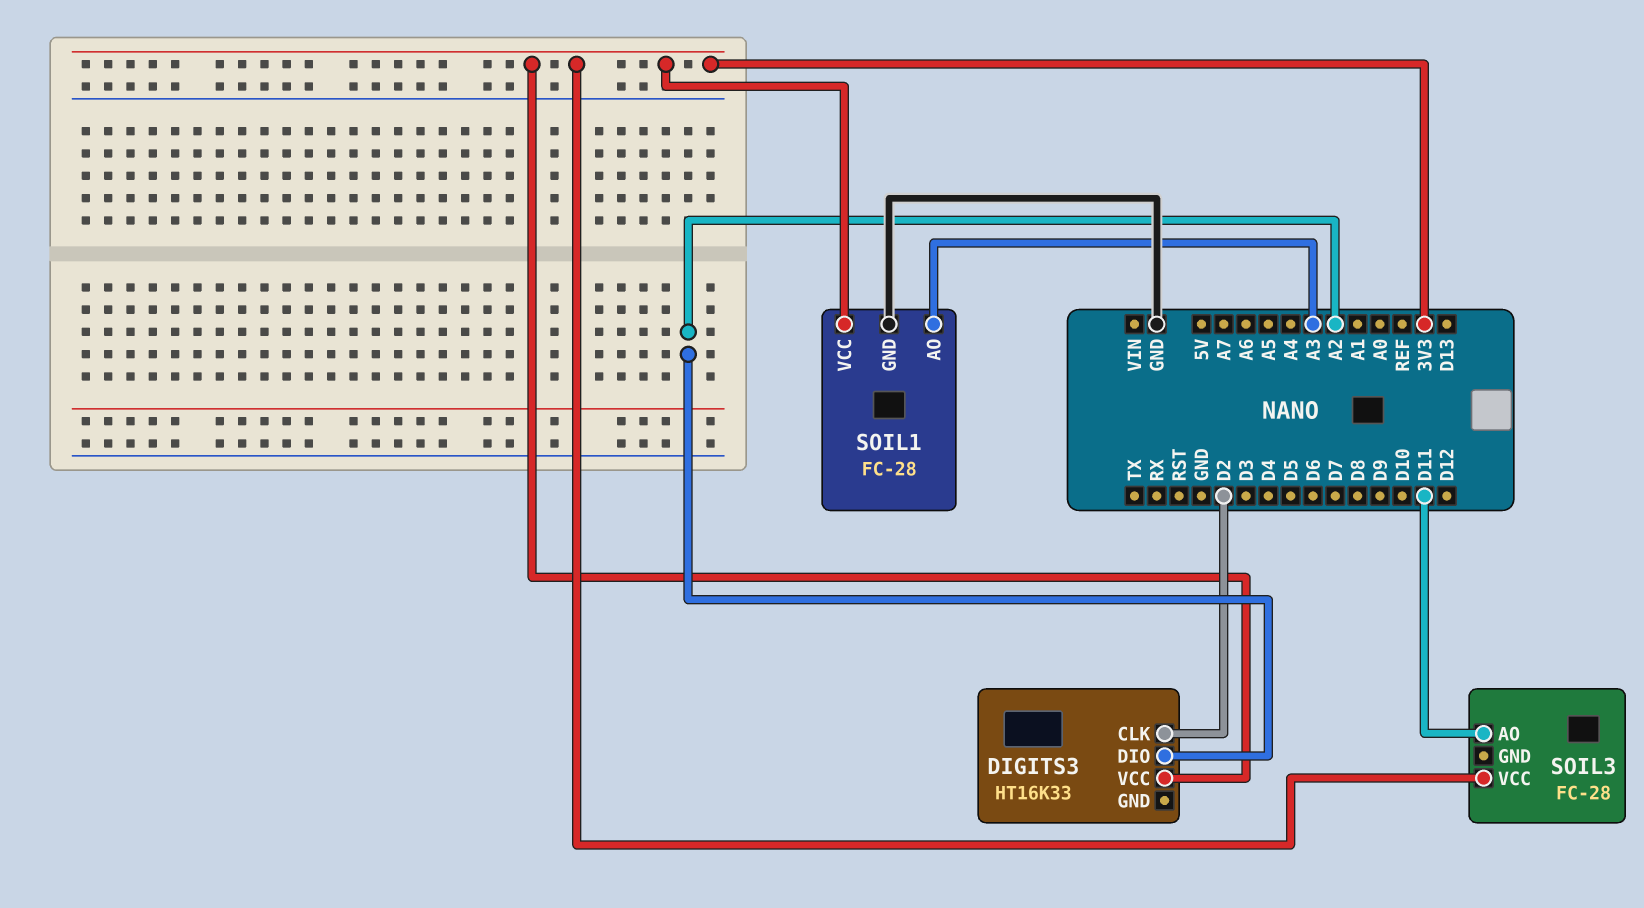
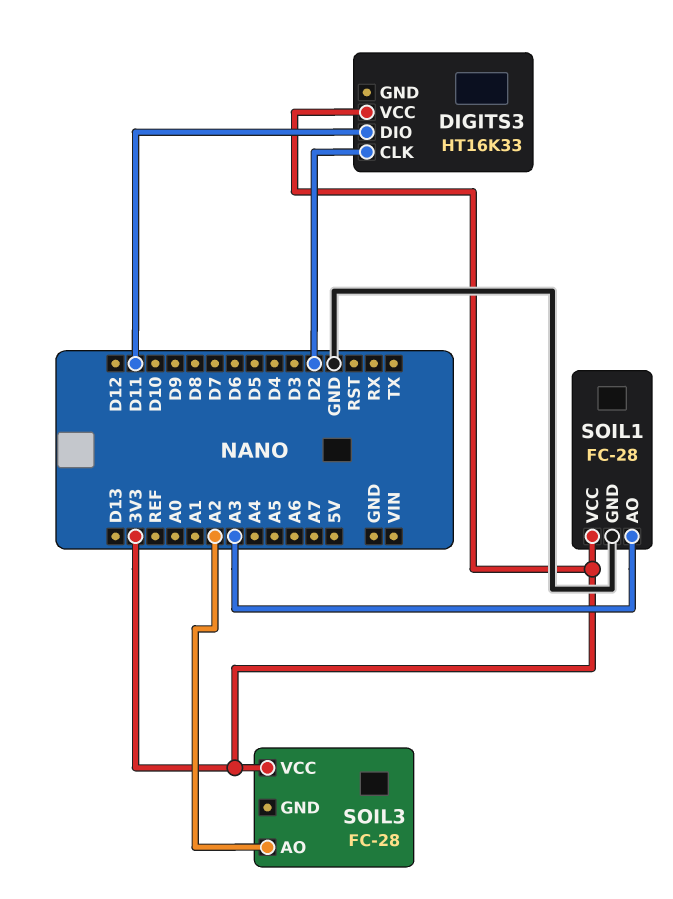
DIGITS3 pin DIO: A2 -> D11
SOIL3 pin AO: D11 -> A2

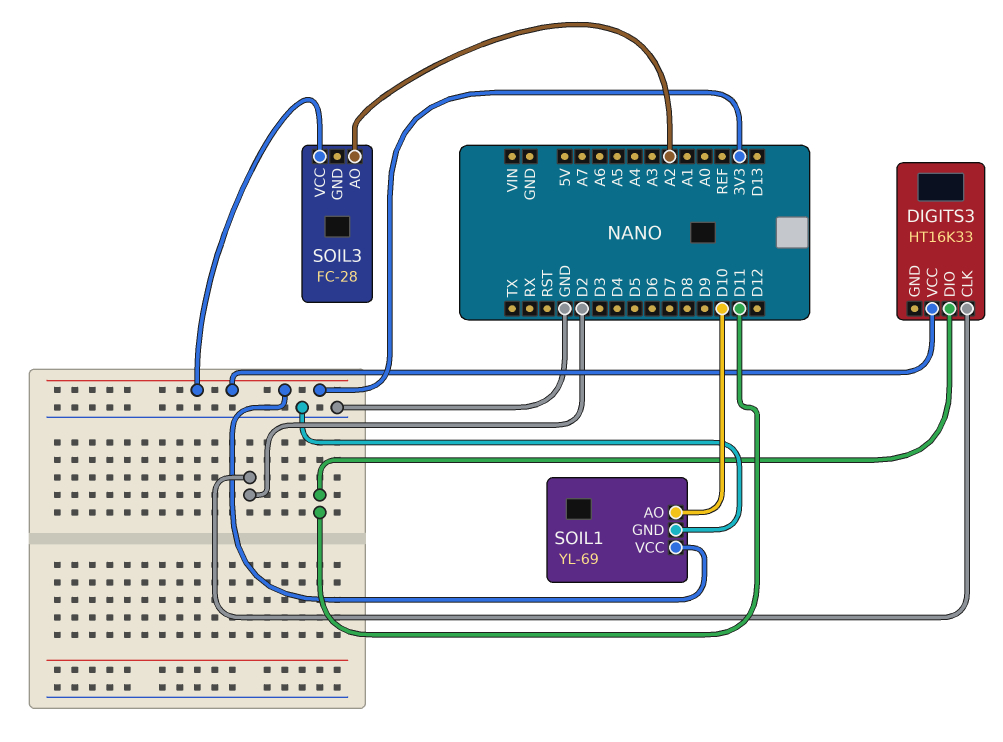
SOIL1: FC-28 -> YL-69
SOIL1 pin AO: A3 -> D10

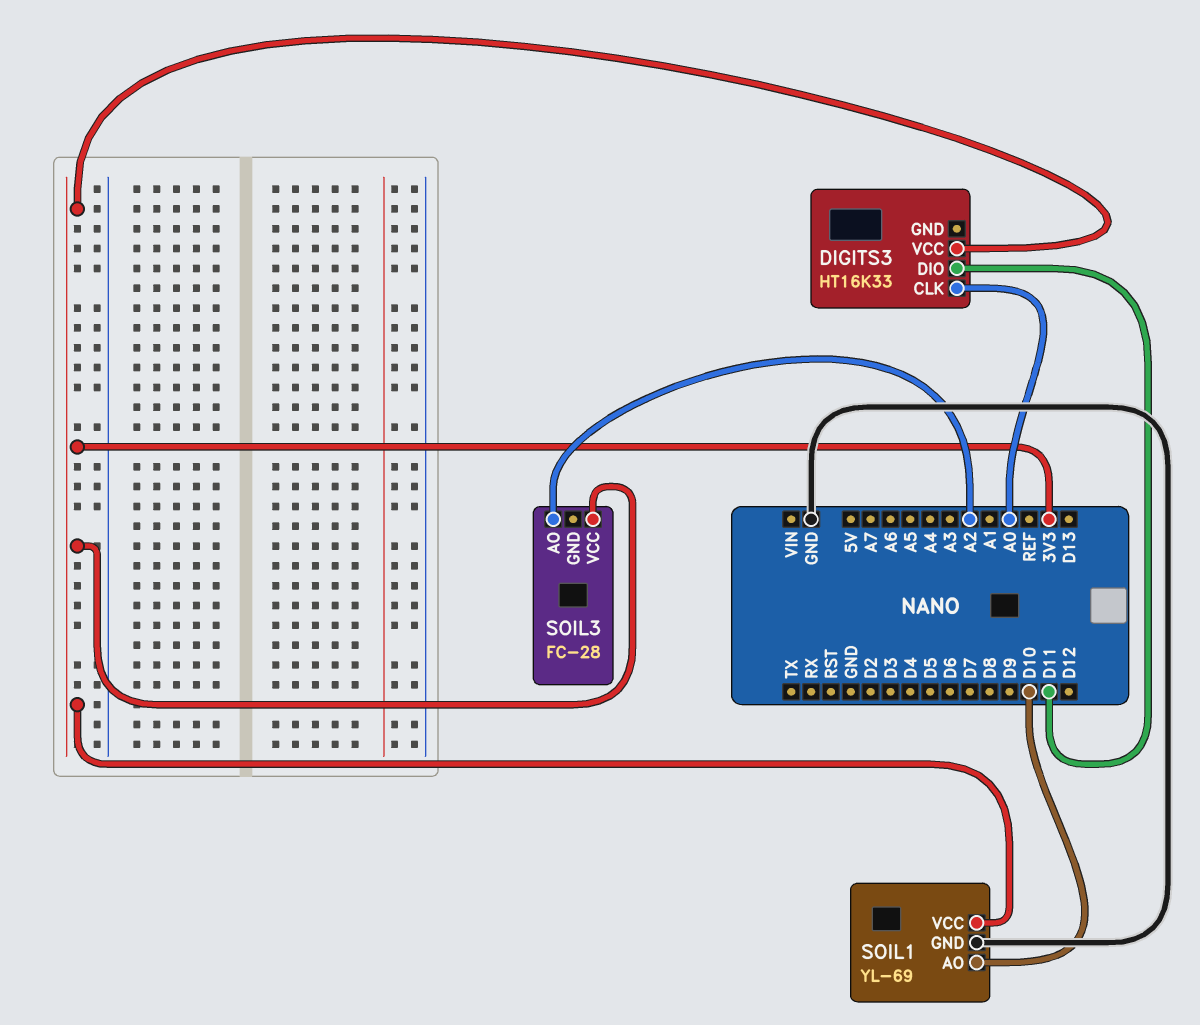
DIGITS3 pin CLK: D2 -> A0

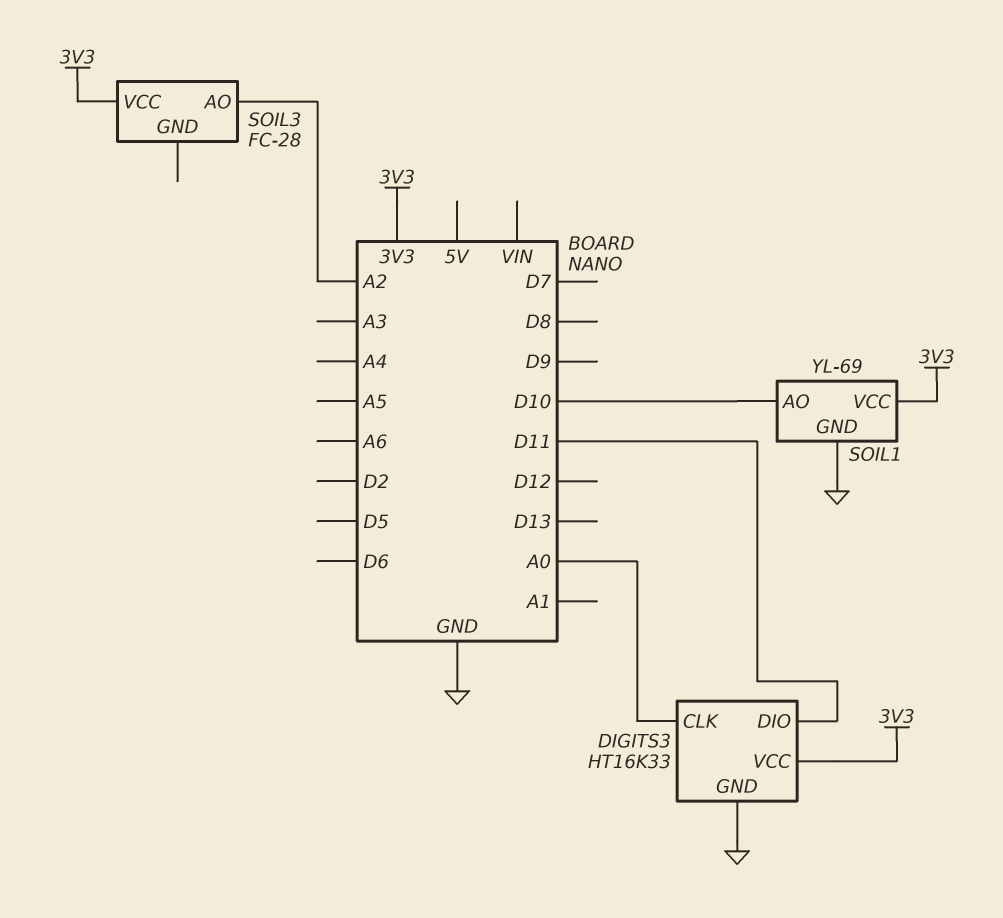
DIGITS3 pin GND: none -> GND

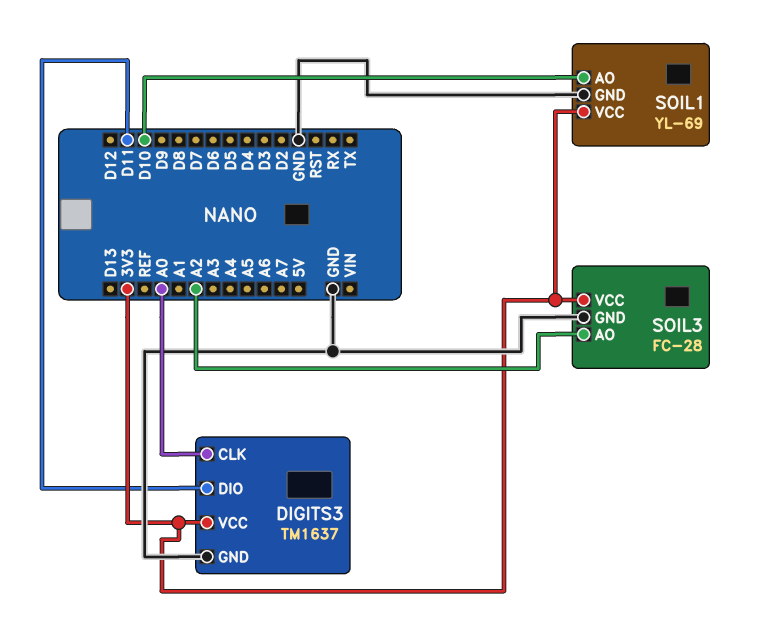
DIGITS3: HT16K33 -> TM1637
SOIL3 pin GND: none -> GND

